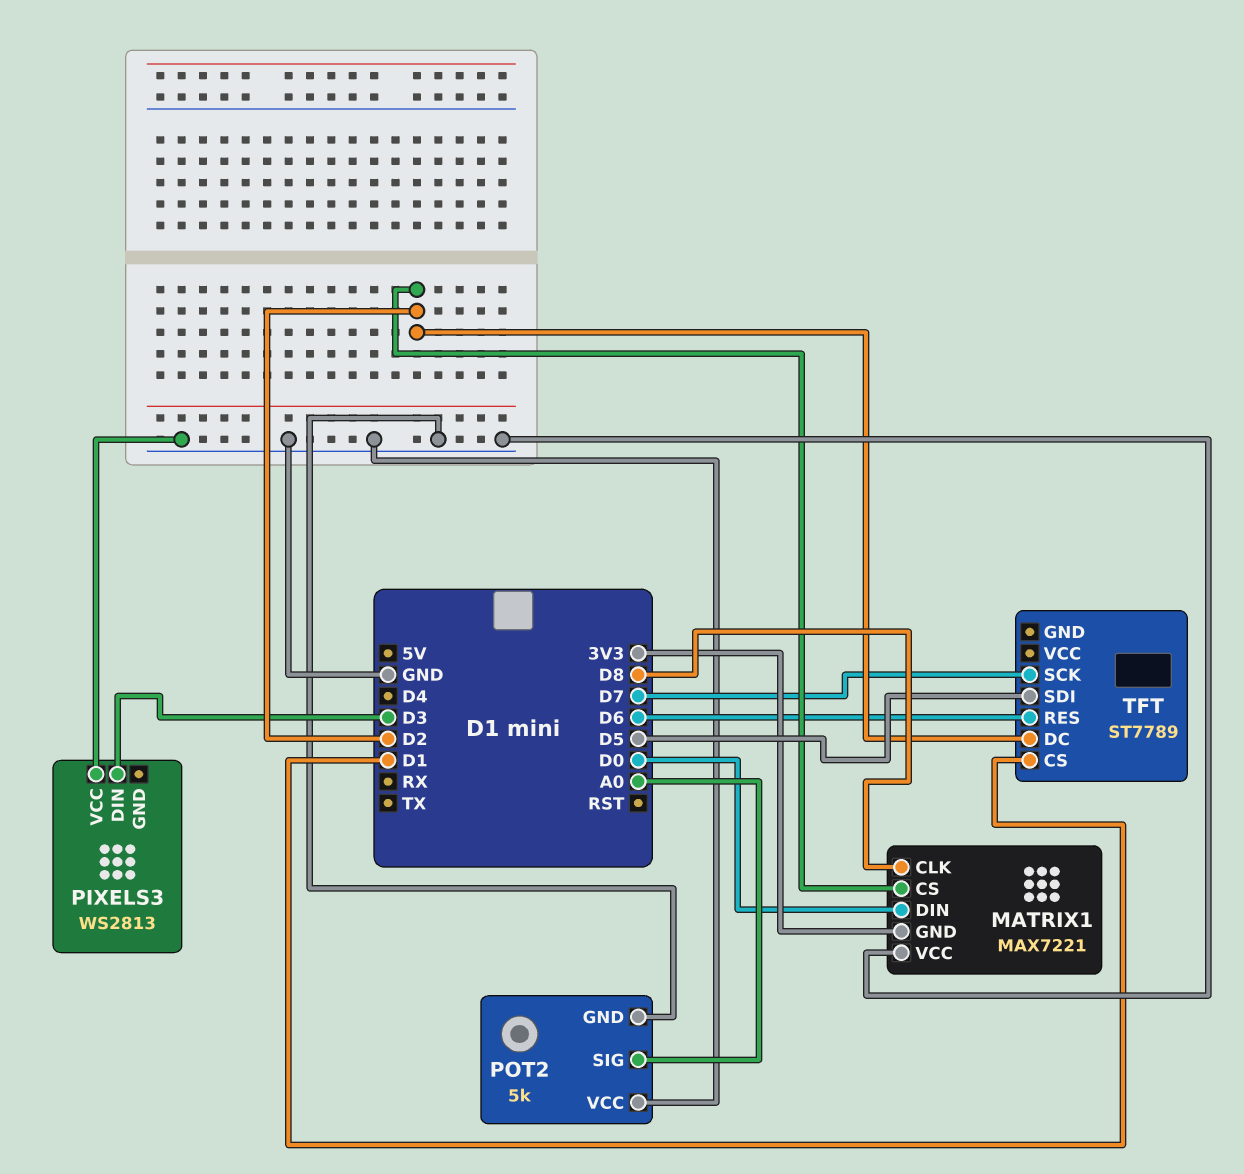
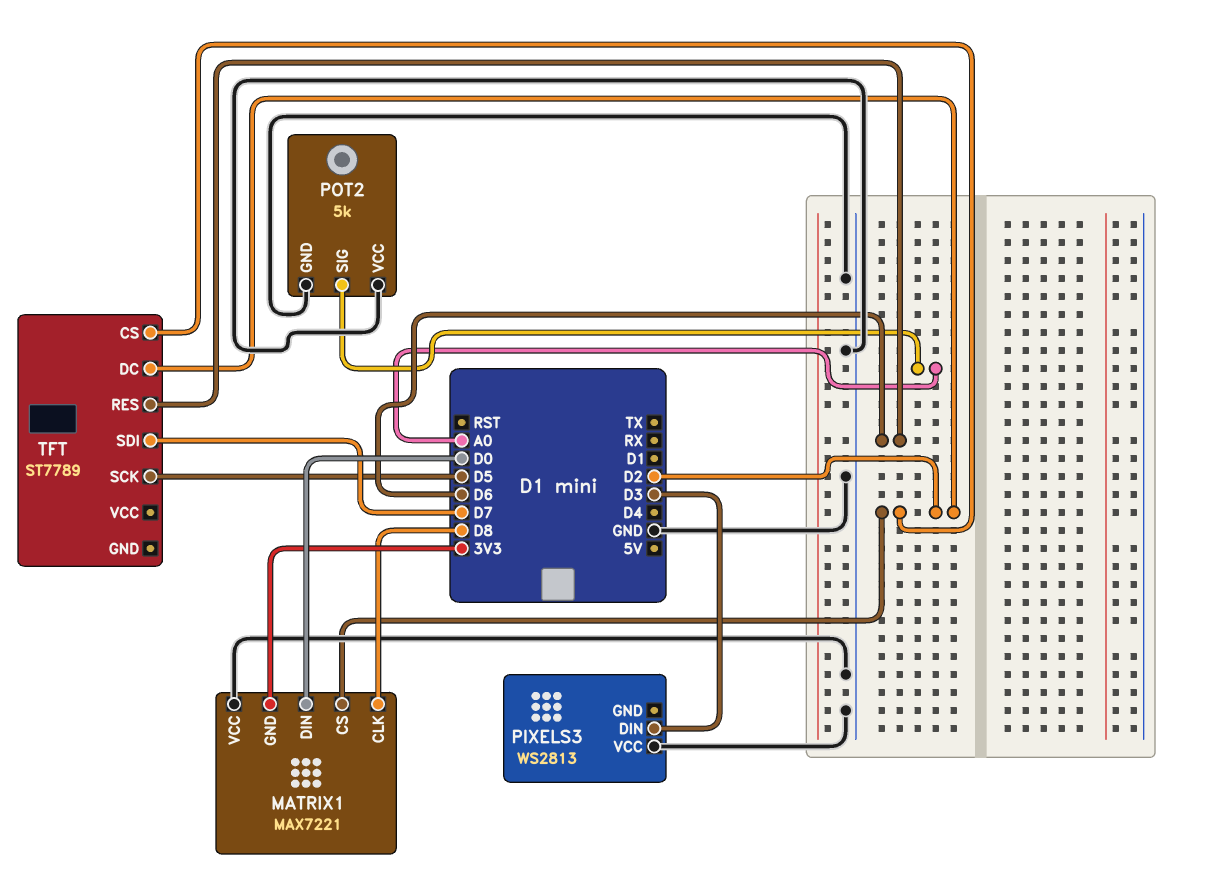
TFT pin CS: D1 -> D2
TFT pin SCK: D7 -> D5
TFT pin SDI: D5 -> D7

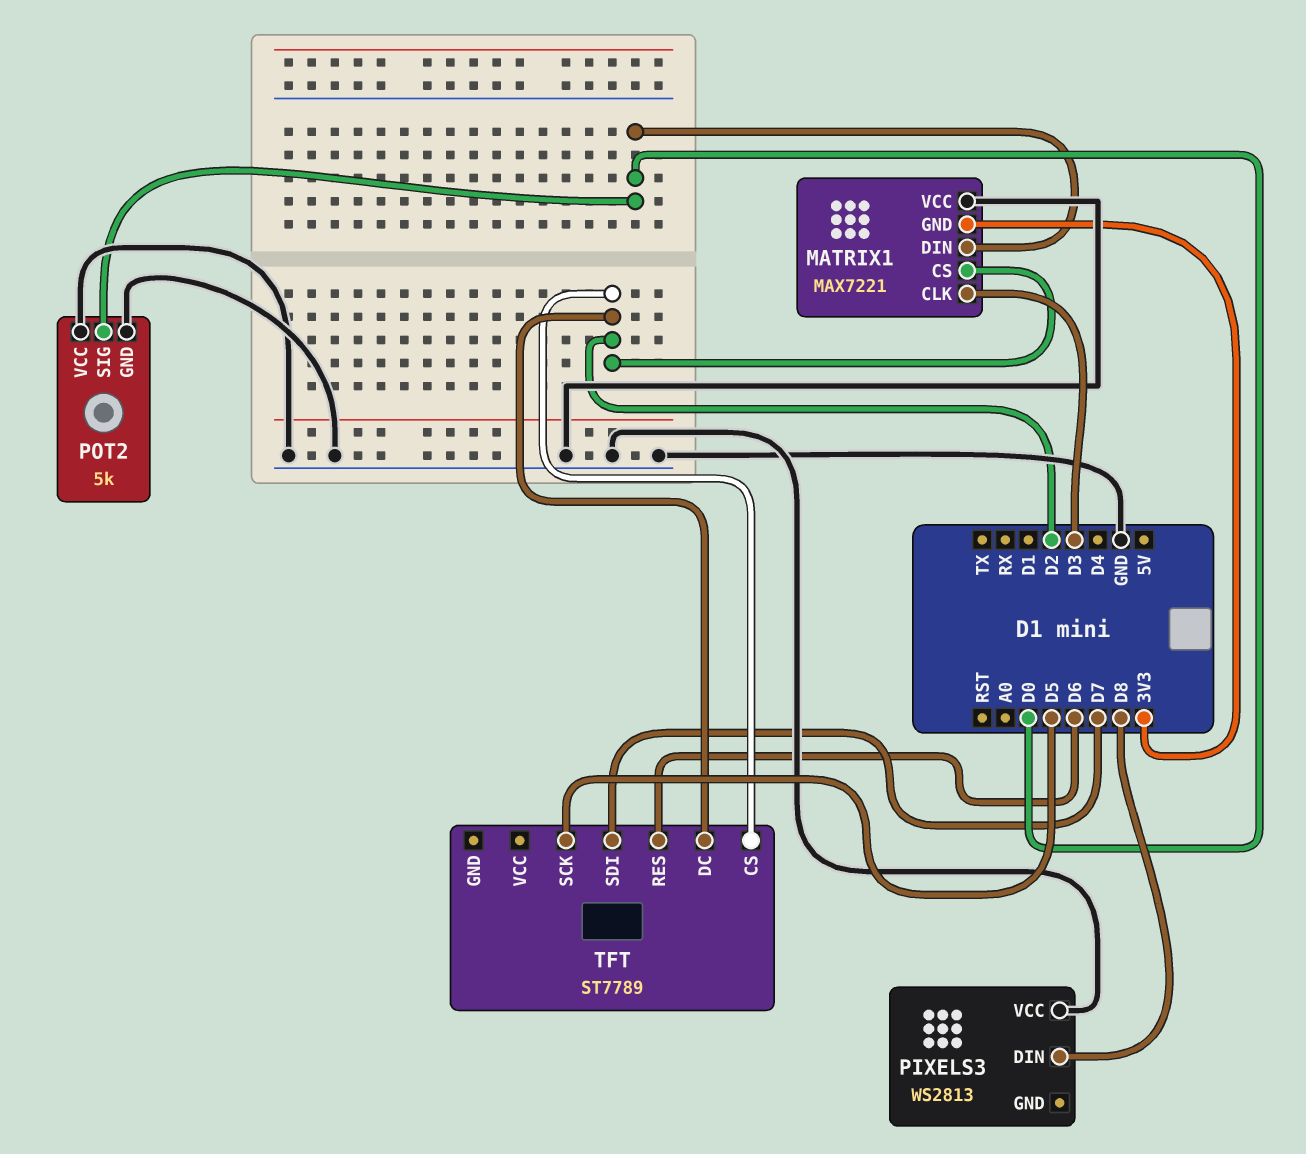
MATRIX1 pin CLK: D8 -> D3
PIXELS3 pin DIN: D3 -> D8
POT2 pin SIG: A0 -> D0

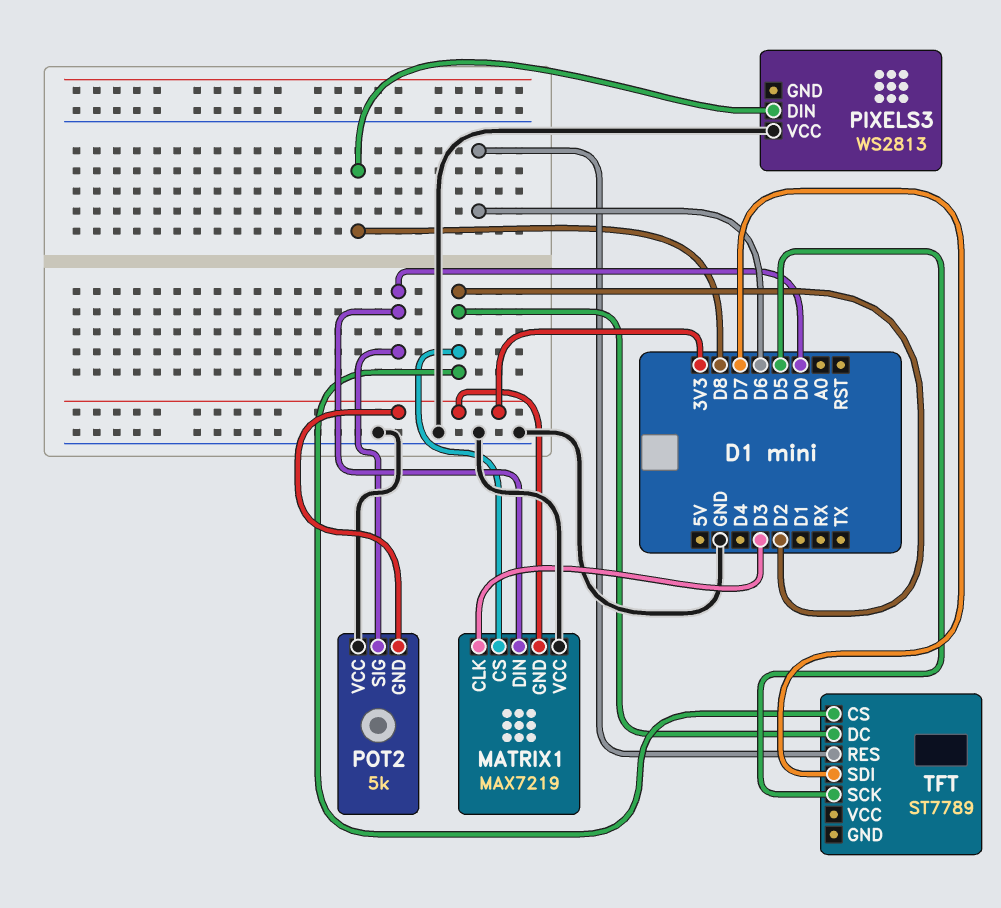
MATRIX1: MAX7221 -> MAX7219
POT2 pin GND: GND -> 3V3

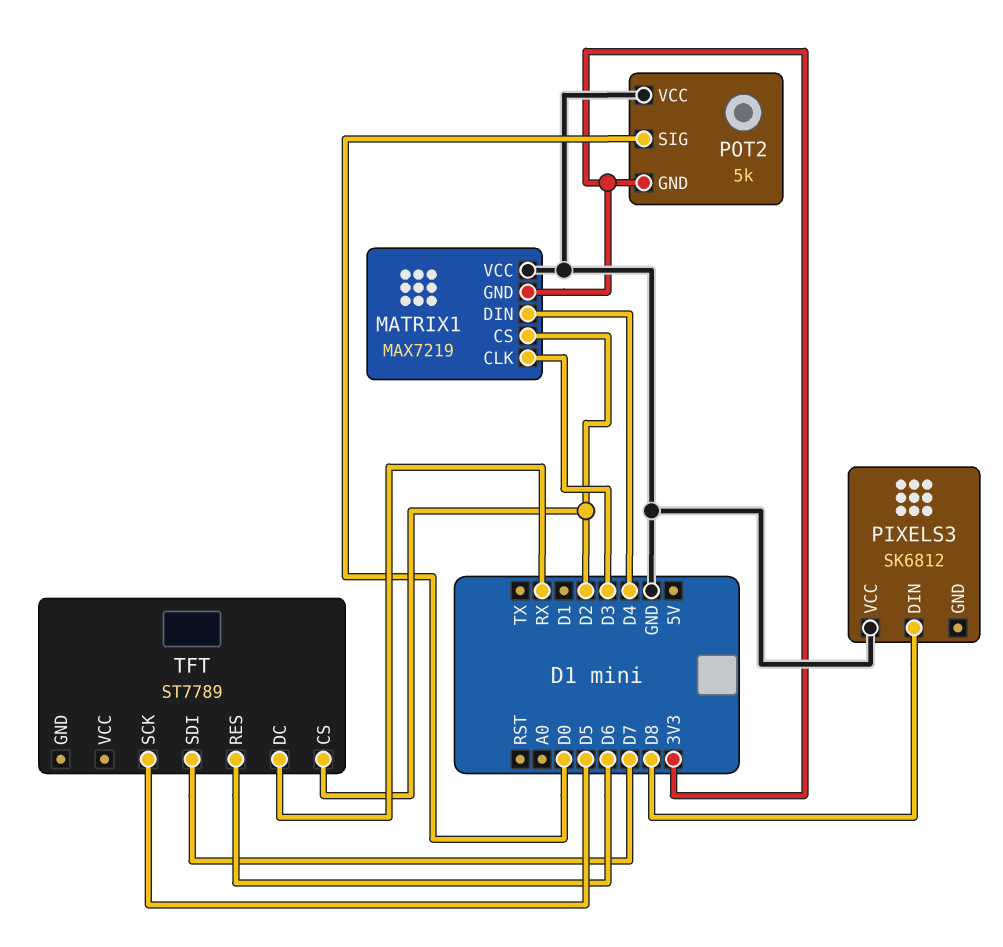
MATRIX1 pin DIN: D0 -> D4
PIXELS3: WS2813 -> SK6812
TFT pin DC: D2 -> RX

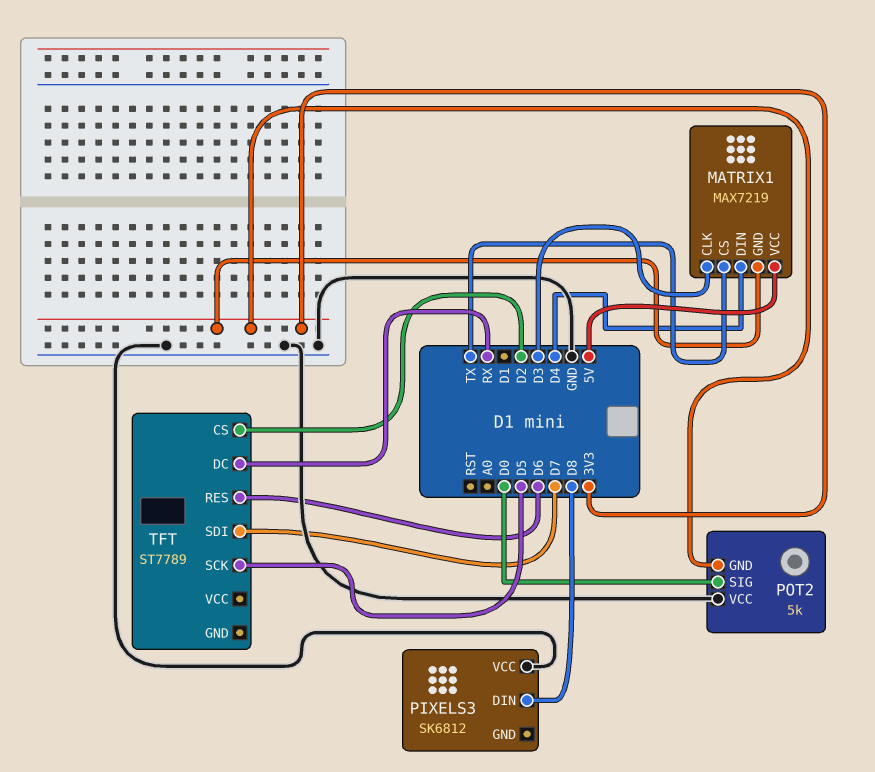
MATRIX1 pin CS: D2 -> TX
MATRIX1 pin VCC: GND -> 5V

